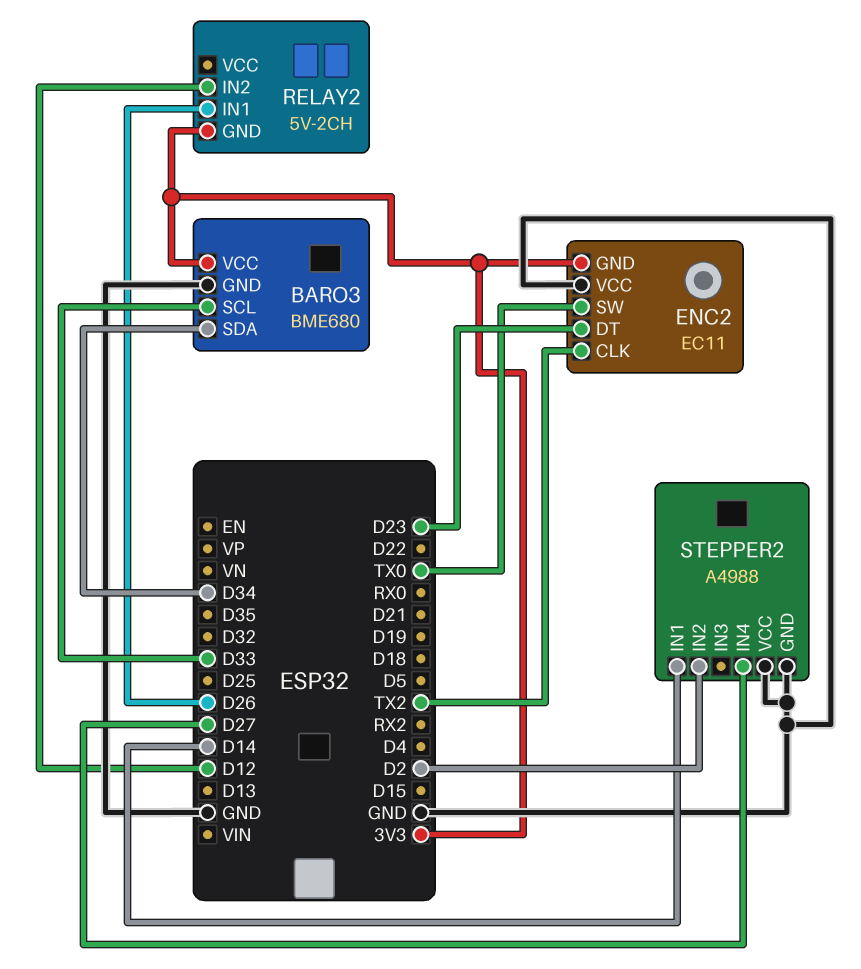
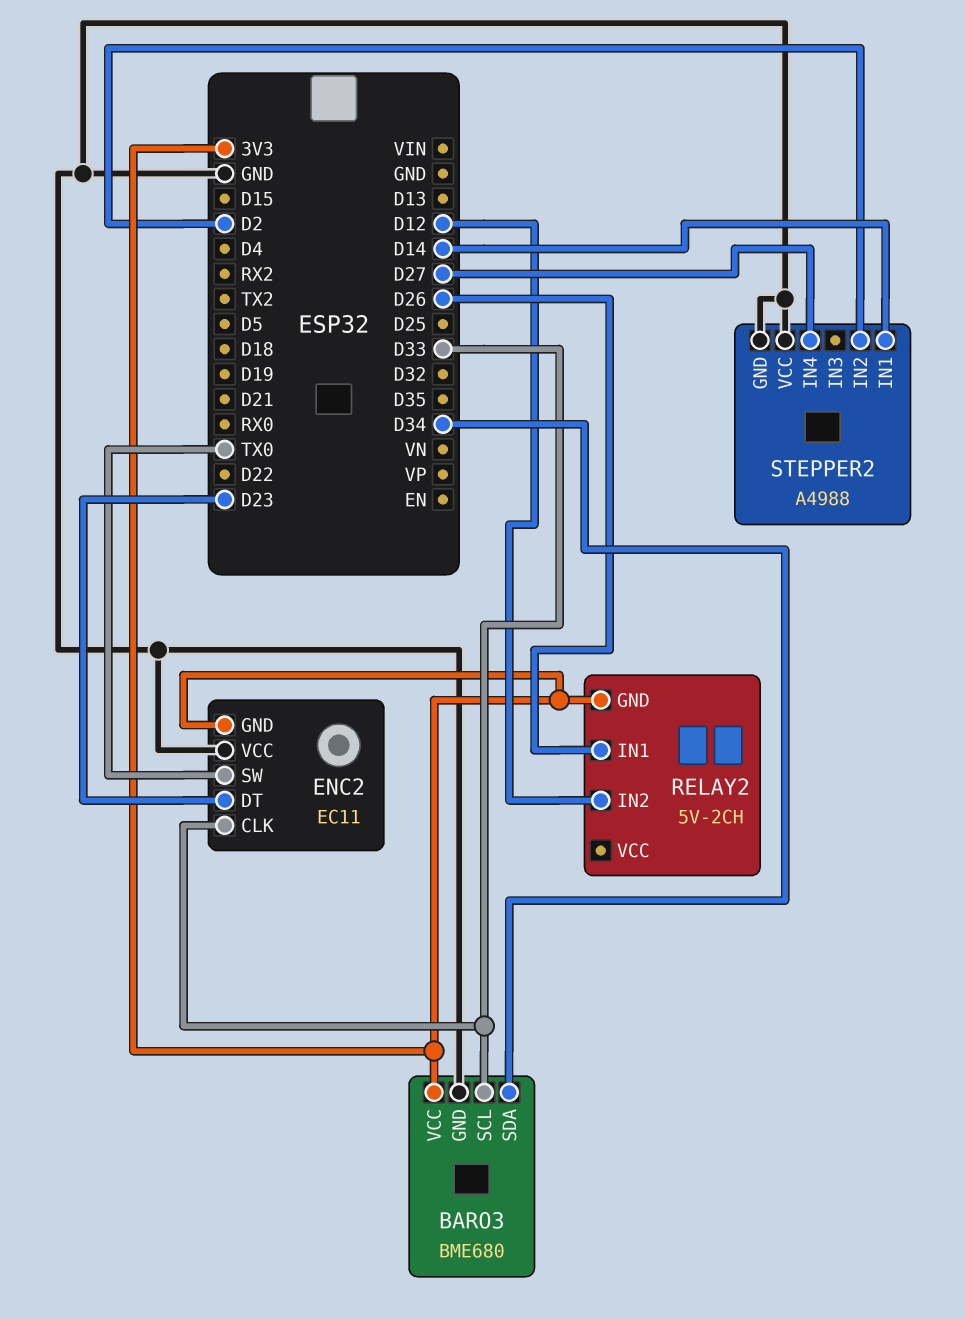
ENC2 pin CLK: TX2 -> D33

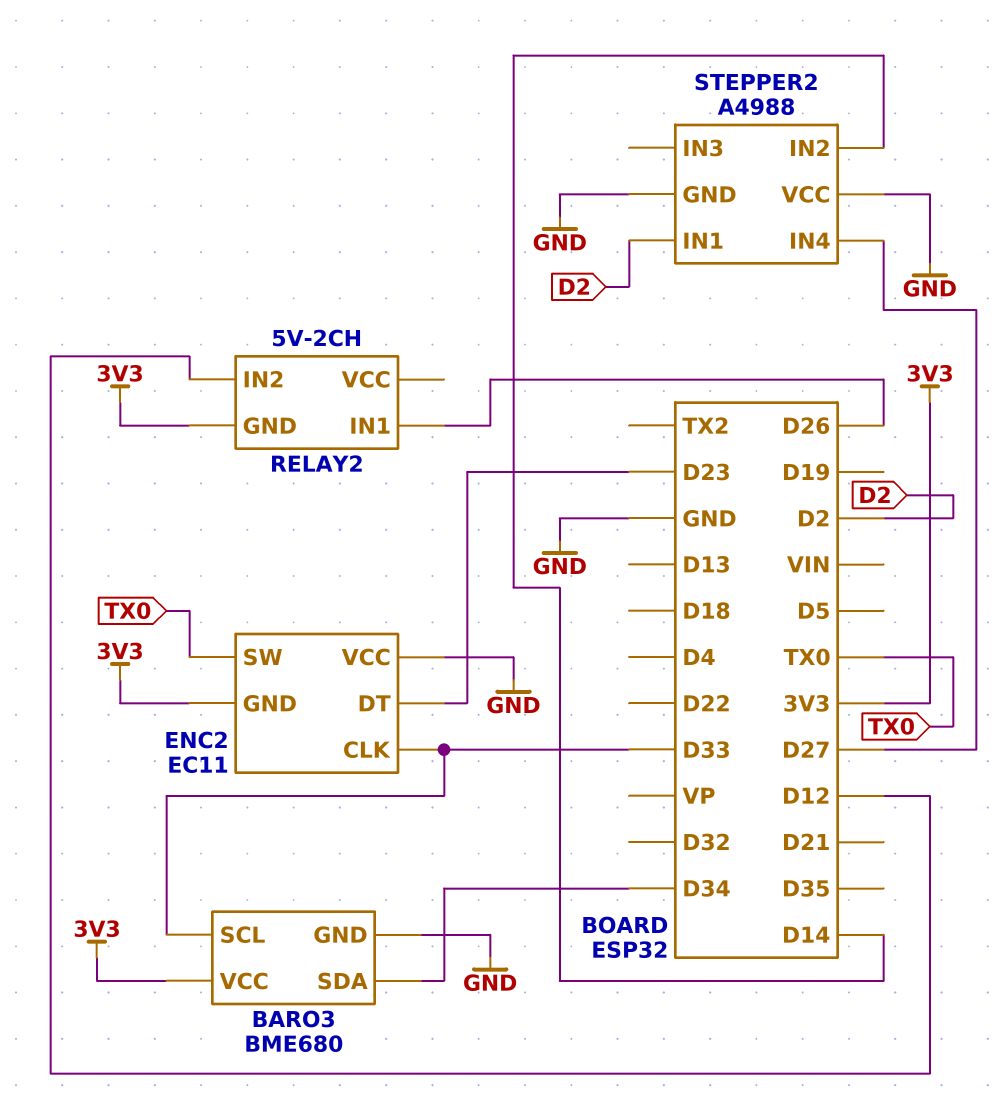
STEPPER2 pin IN1: D14 -> D2
STEPPER2 pin IN2: D2 -> D14

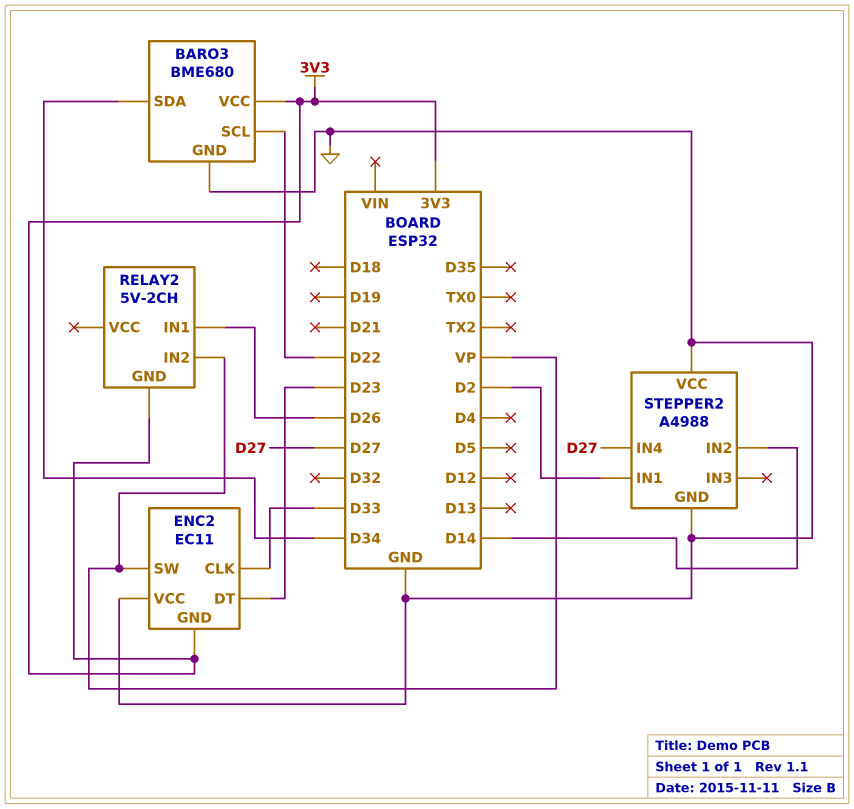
BARO3 pin SCL: D33 -> D22
ENC2 pin SW: TX0 -> VP
RELAY2 pin IN2: D12 -> VP

